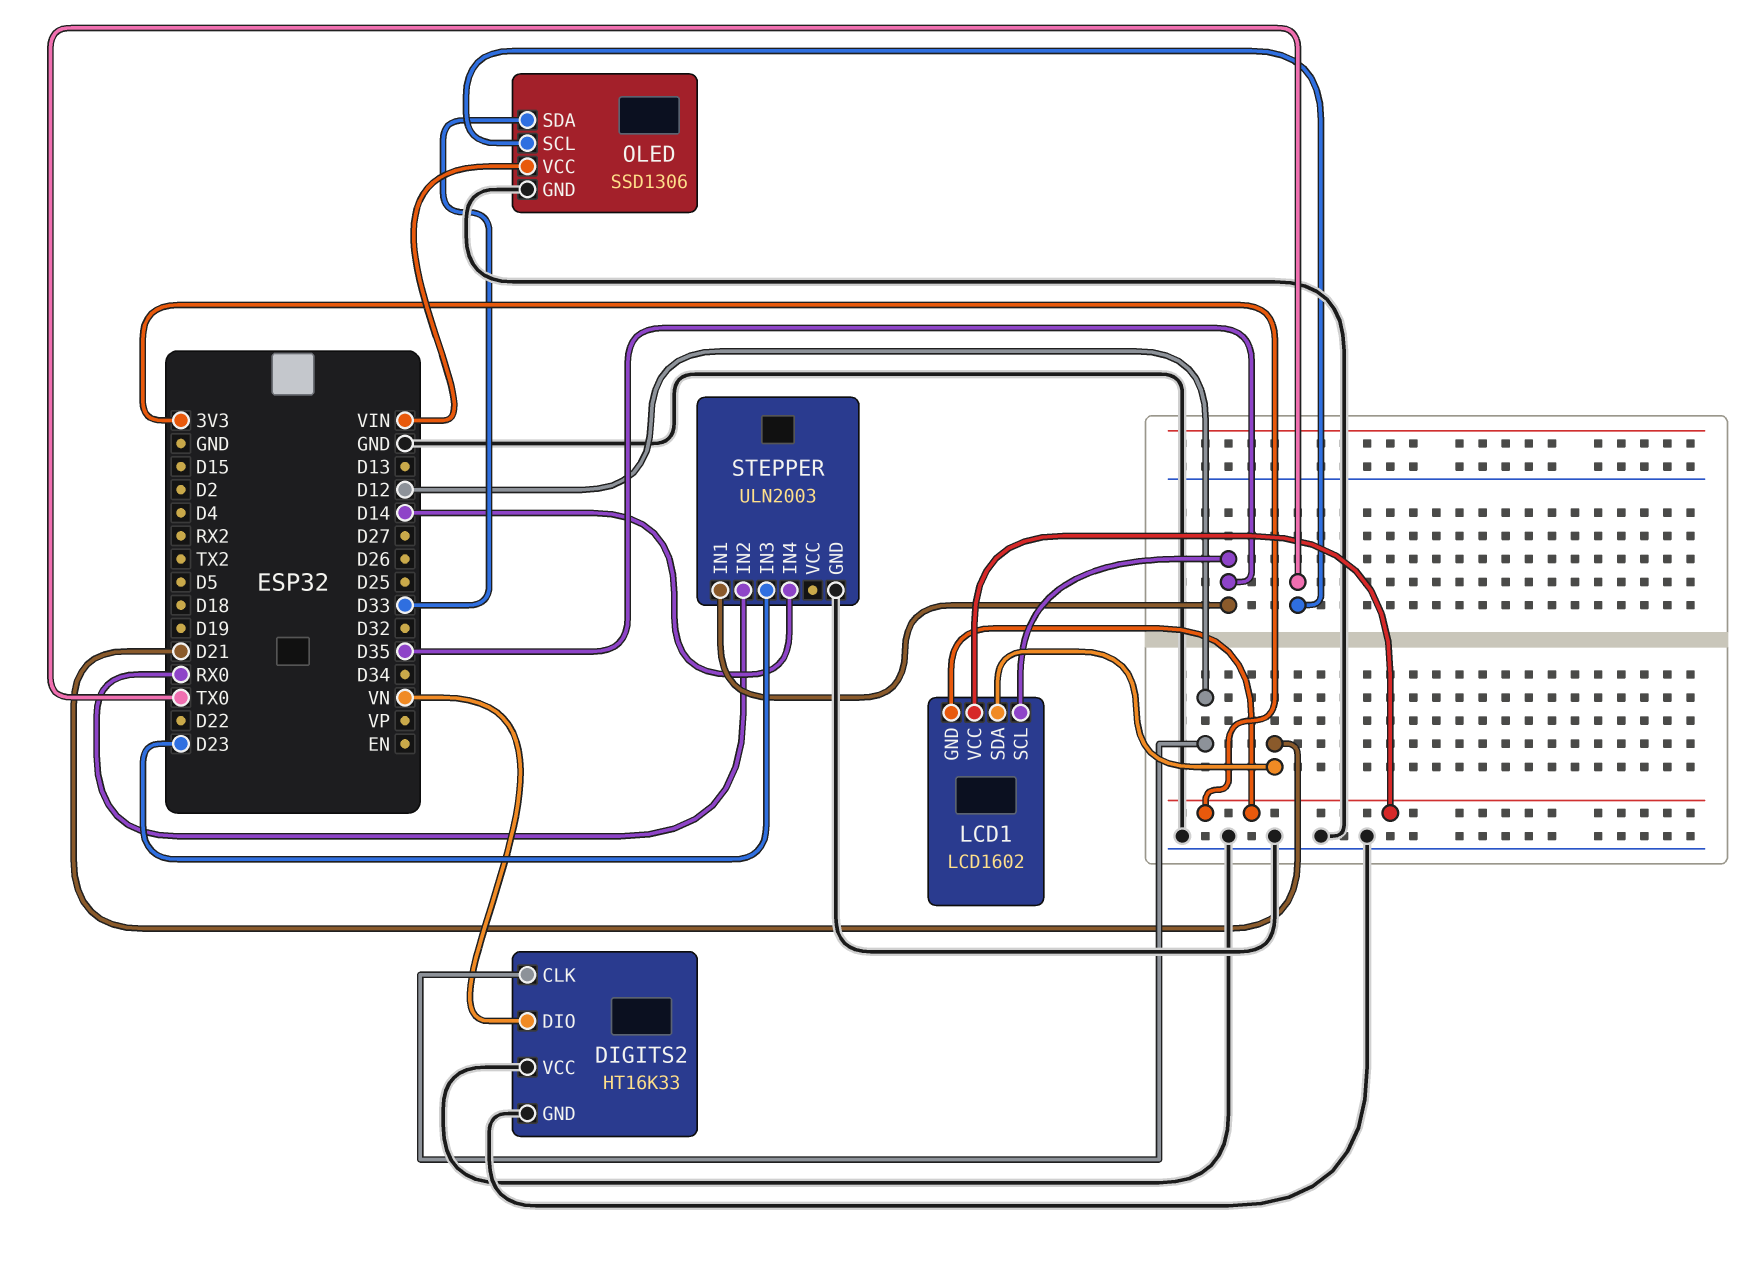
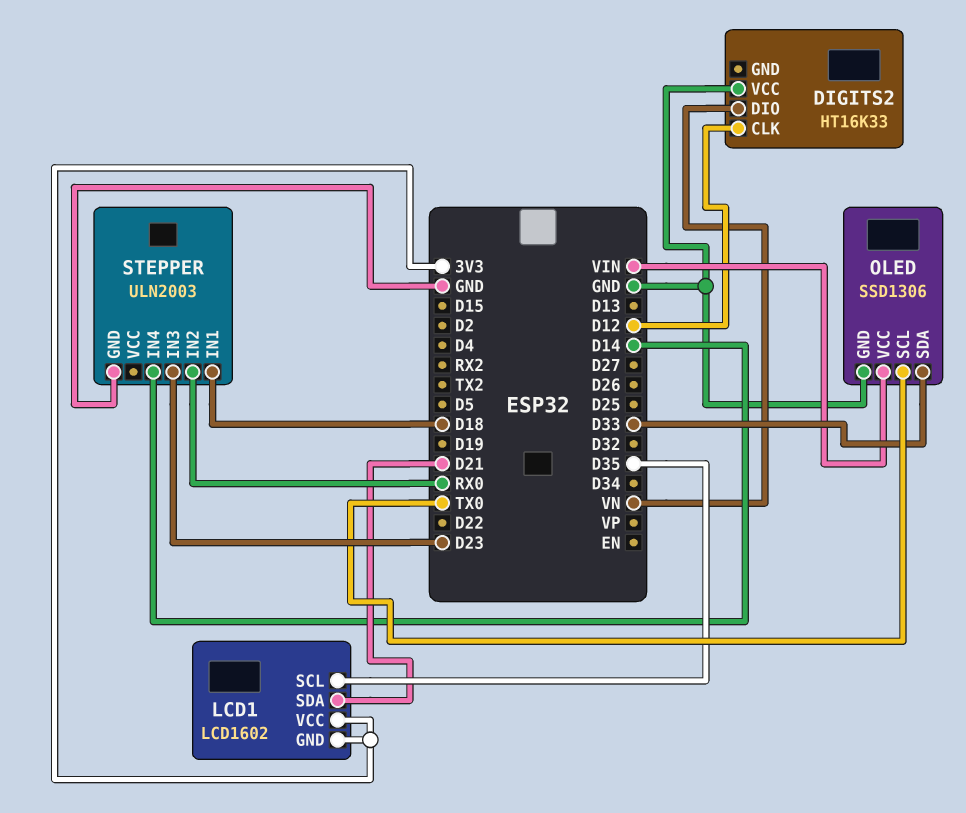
DIGITS2 pin GND: GND -> none
STEPPER pin IN1: D35 -> D18

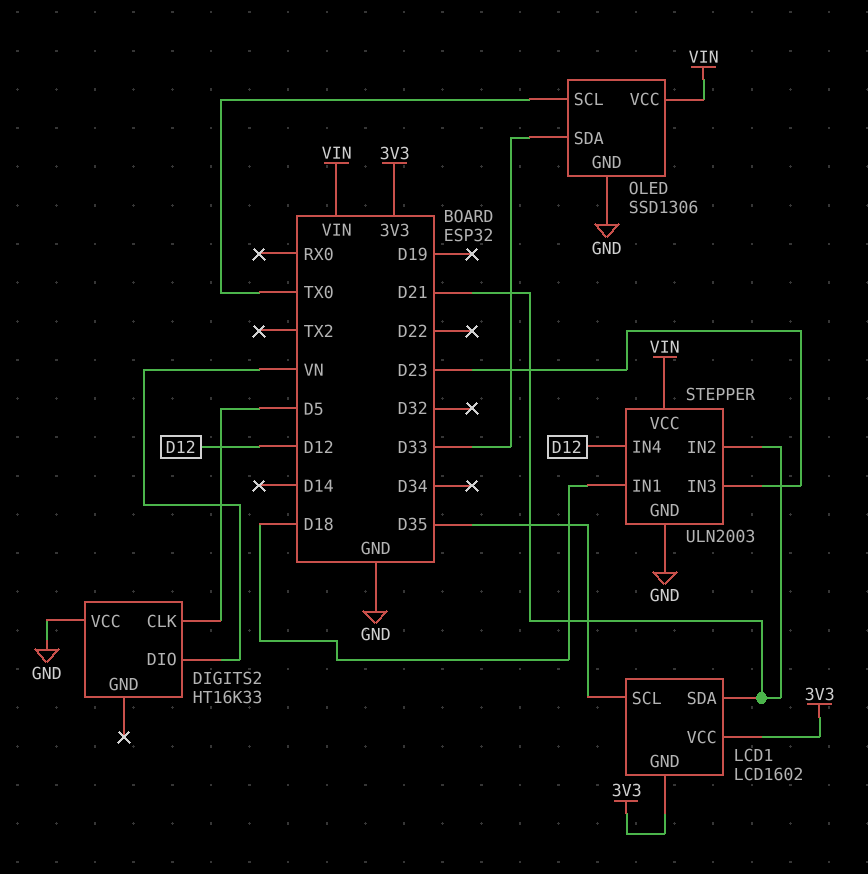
DIGITS2 pin CLK: D12 -> D5
STEPPER pin IN2: RX0 -> D21
STEPPER pin IN4: D14 -> D12
STEPPER pin VCC: none -> VIN

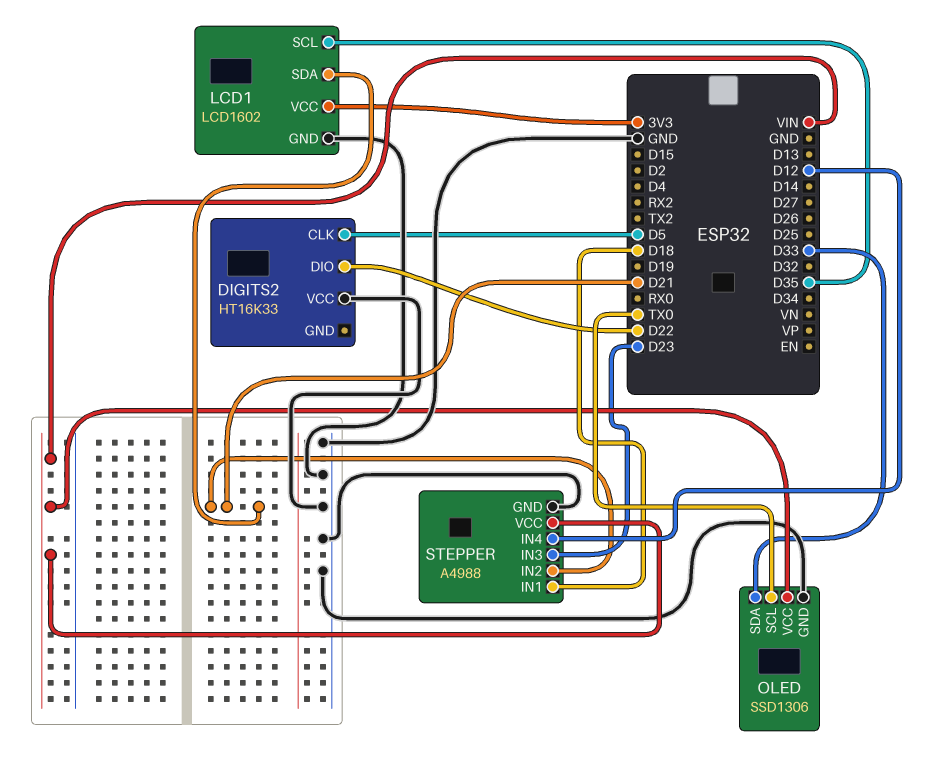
DIGITS2 pin DIO: VN -> D22
LCD1 pin GND: 3V3 -> GND
STEPPER: ULN2003 -> A4988

